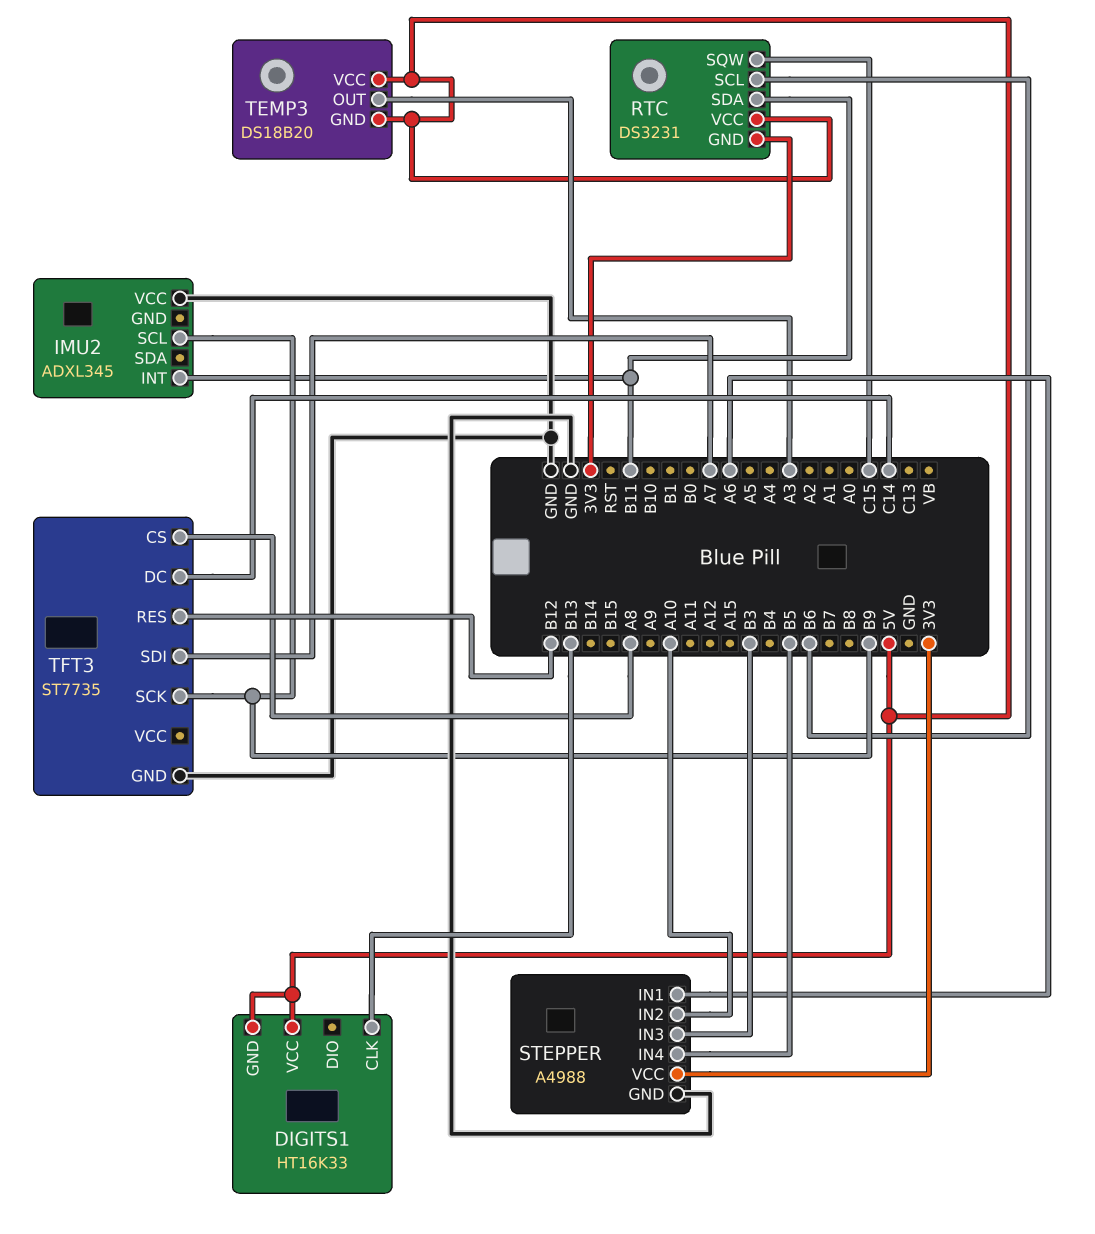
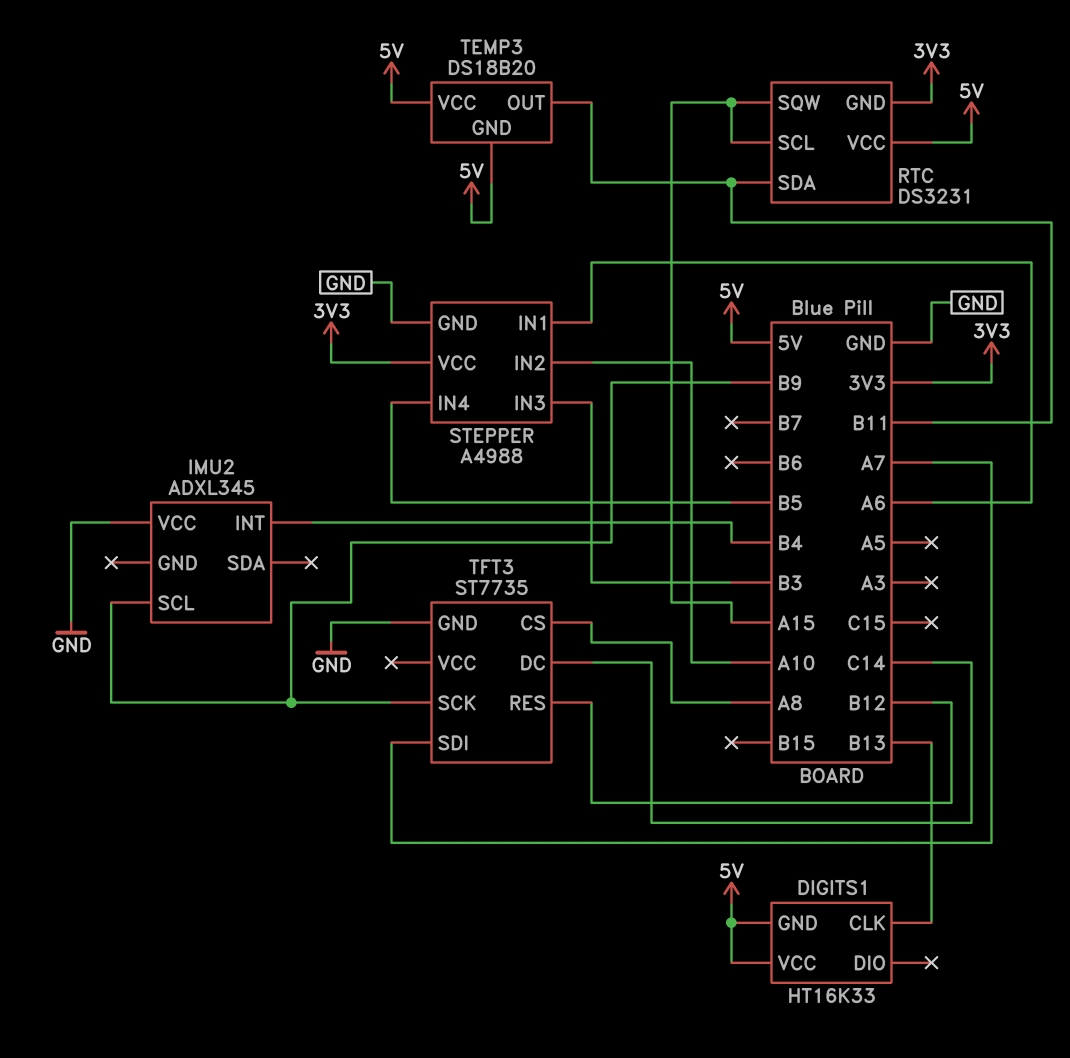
IMU2 pin INT: B11 -> B4
RTC pin SCL: B6 -> A15
RTC pin SQW: C15 -> A15
TEMP3 pin OUT: A3 -> B11

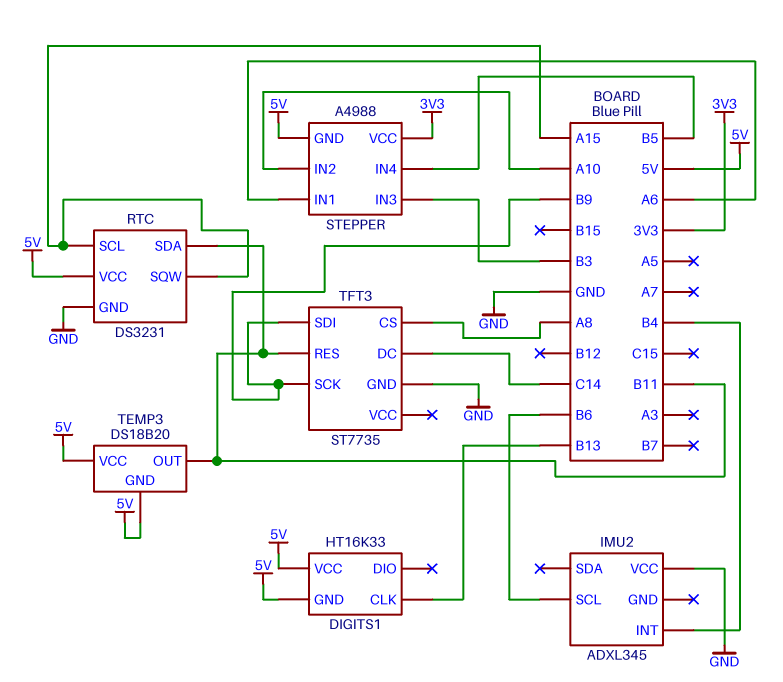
IMU2 pin SCL: B9 -> B6
RTC pin GND: 3V3 -> GND
STEPPER pin GND: GND -> 5V
TFT3 pin RES: B12 -> B11
TFT3 pin SDI: A7 -> B9

